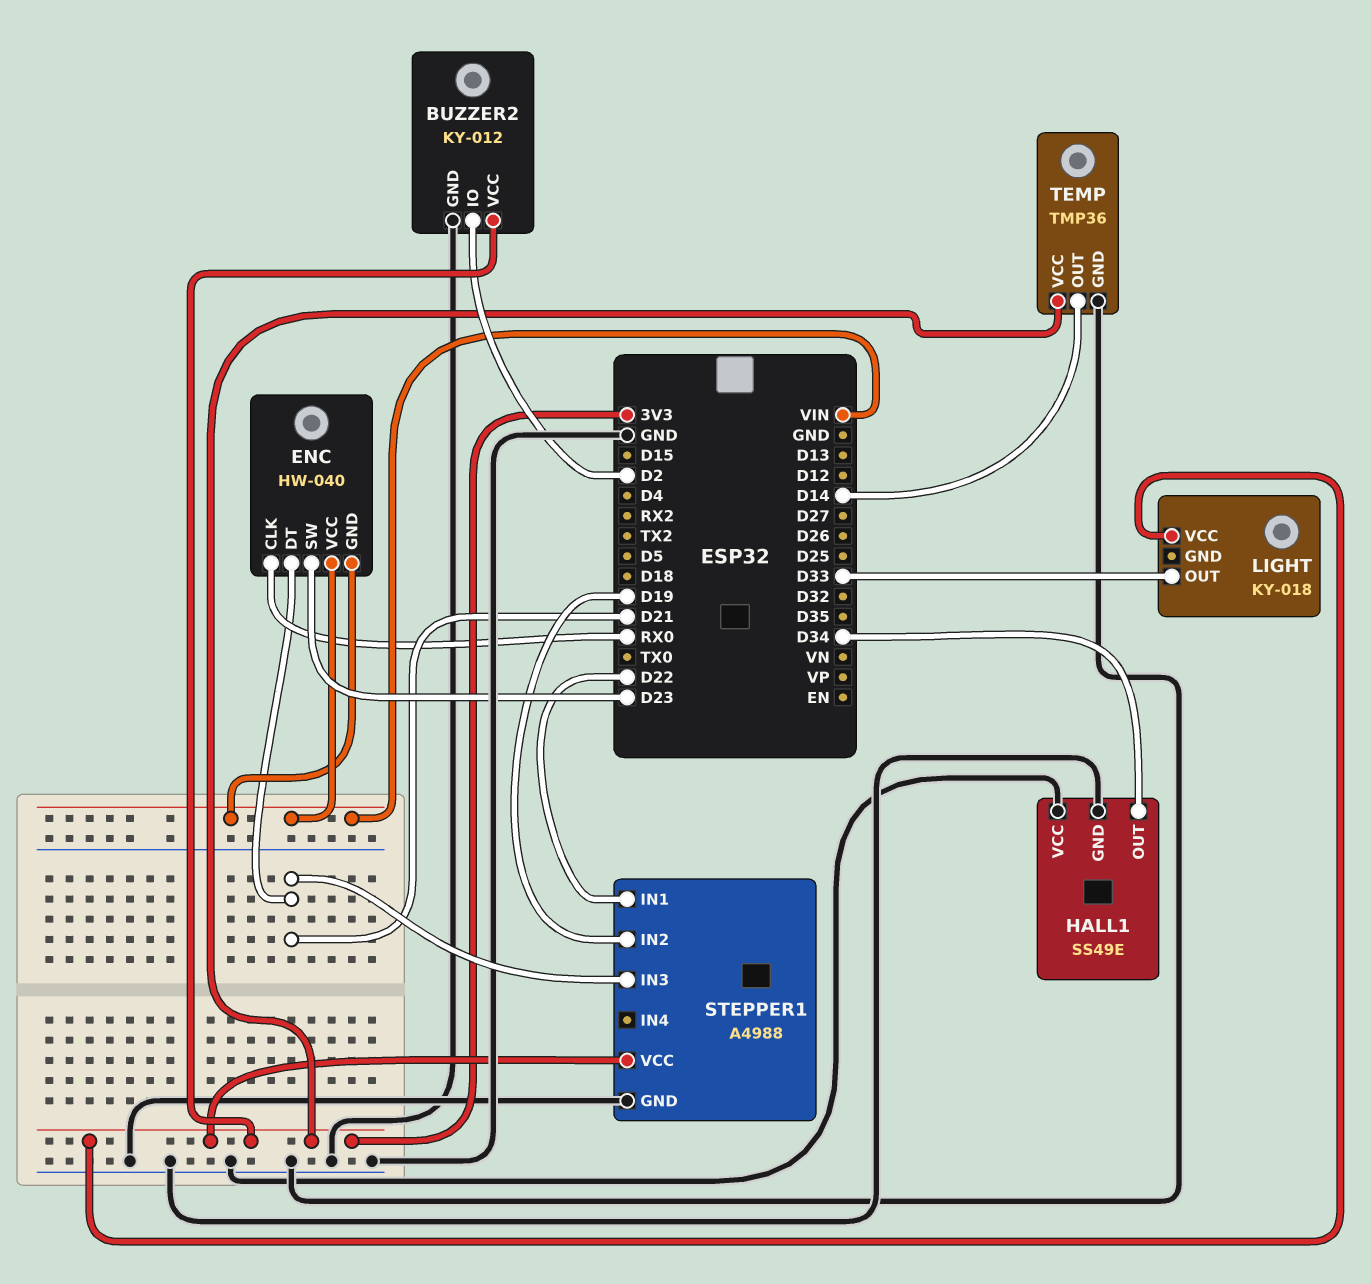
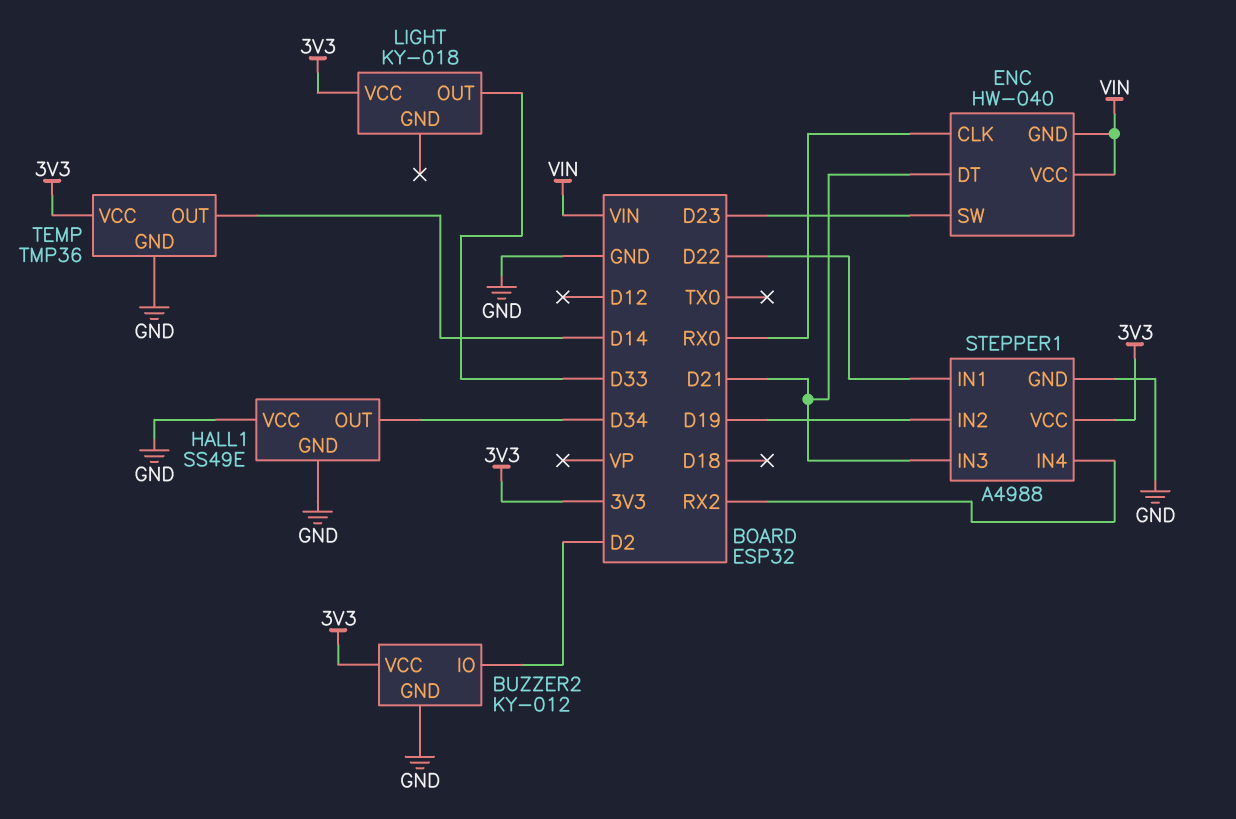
STEPPER1 pin IN4: none -> RX2

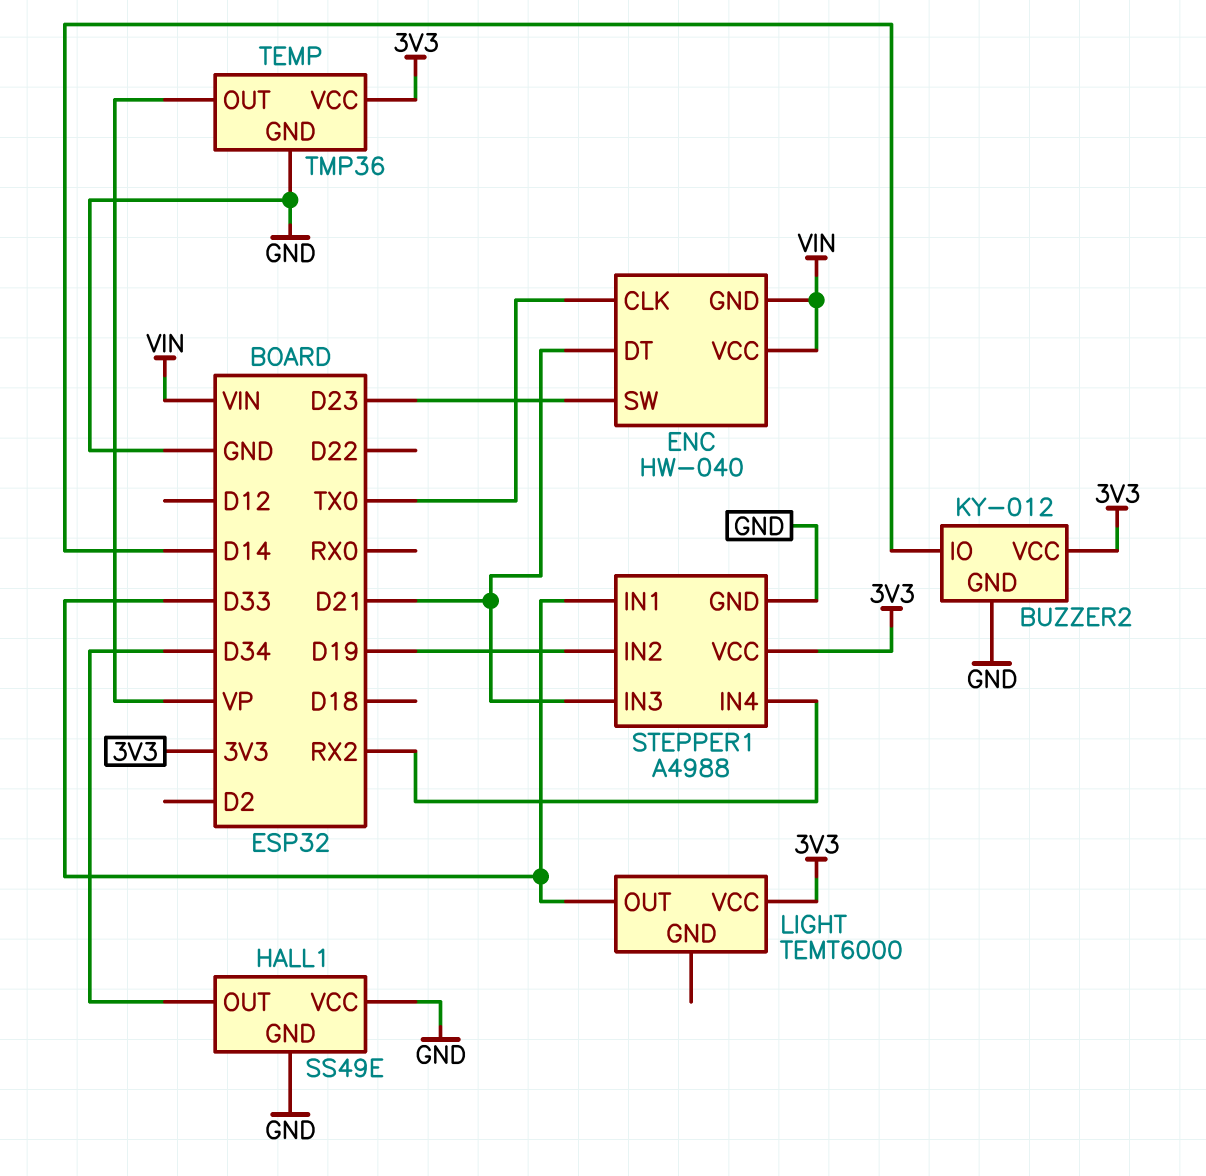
BUZZER2 pin IO: D2 -> D14
ENC pin CLK: RX0 -> TX0
LIGHT: KY-018 -> TEMT6000
STEPPER1 pin IN1: D22 -> D33
TEMP pin OUT: D14 -> VP

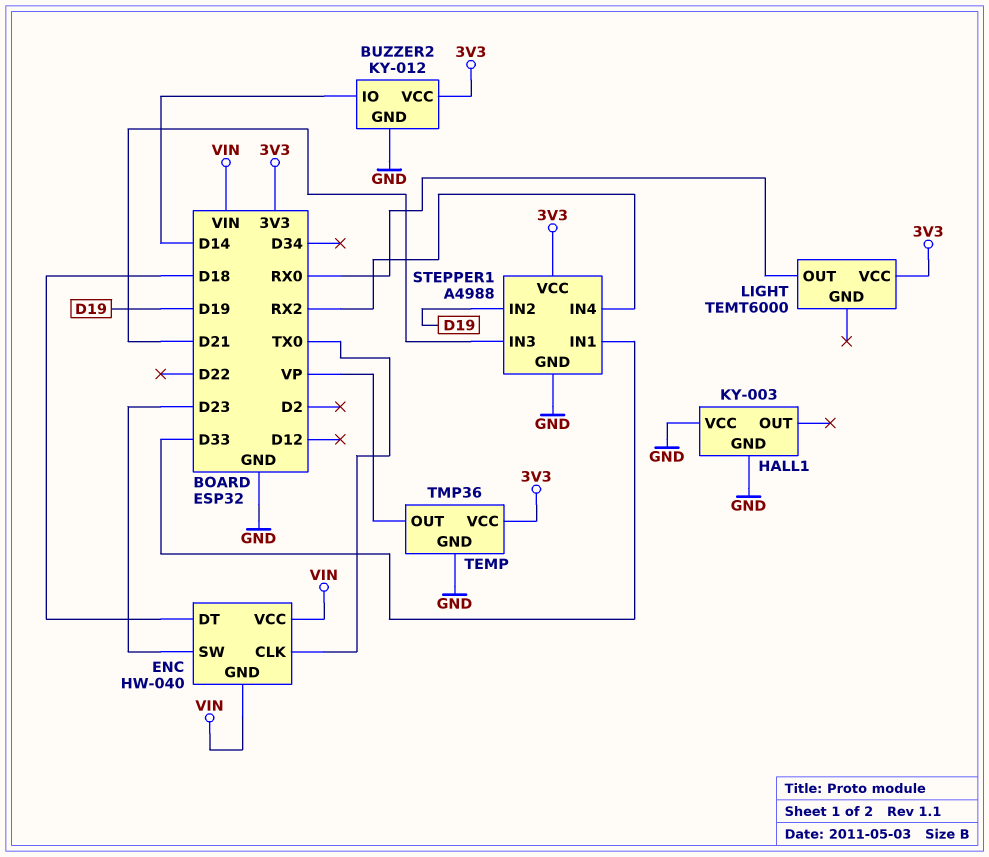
ENC pin DT: D21 -> D18
HALL1: SS49E -> KY-003
HALL1 pin OUT: D34 -> none
LIGHT pin OUT: D33 -> RX0

